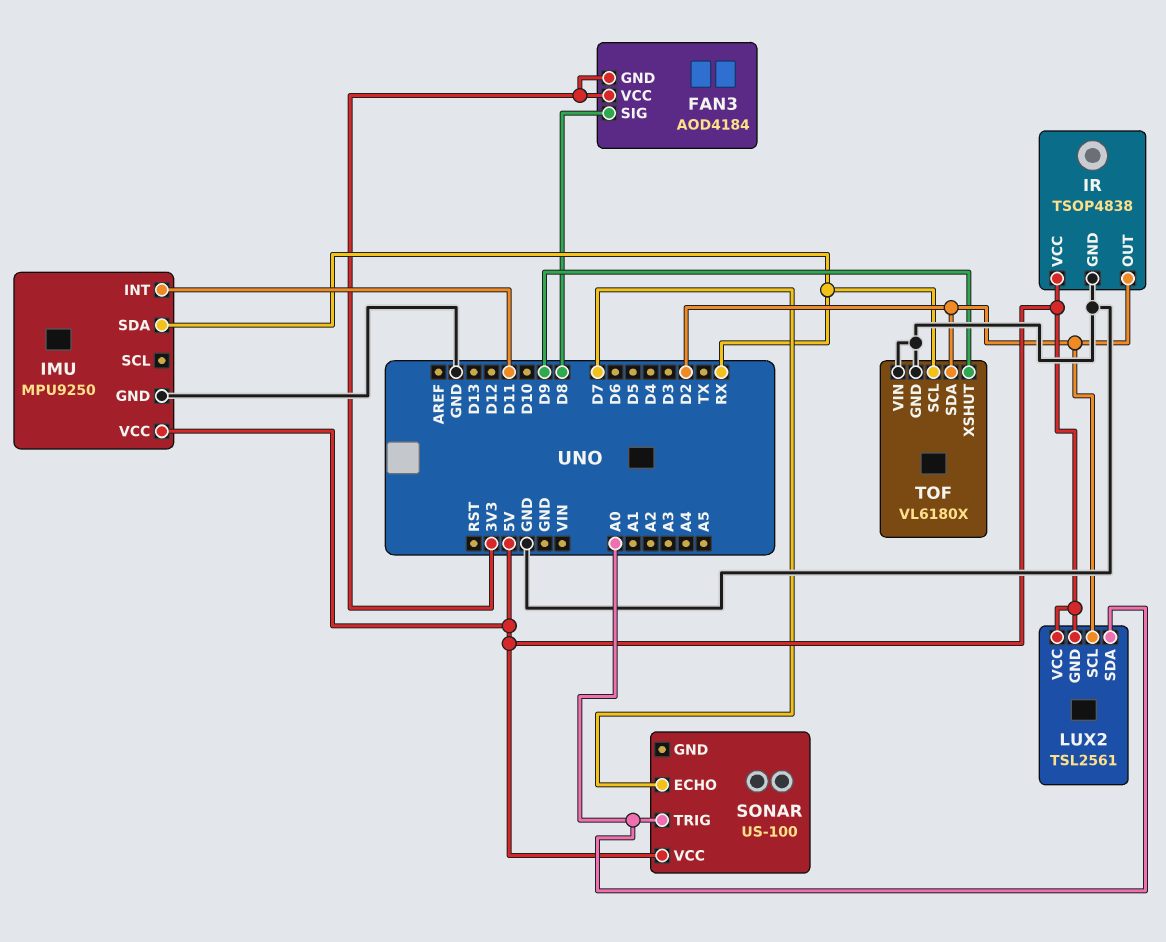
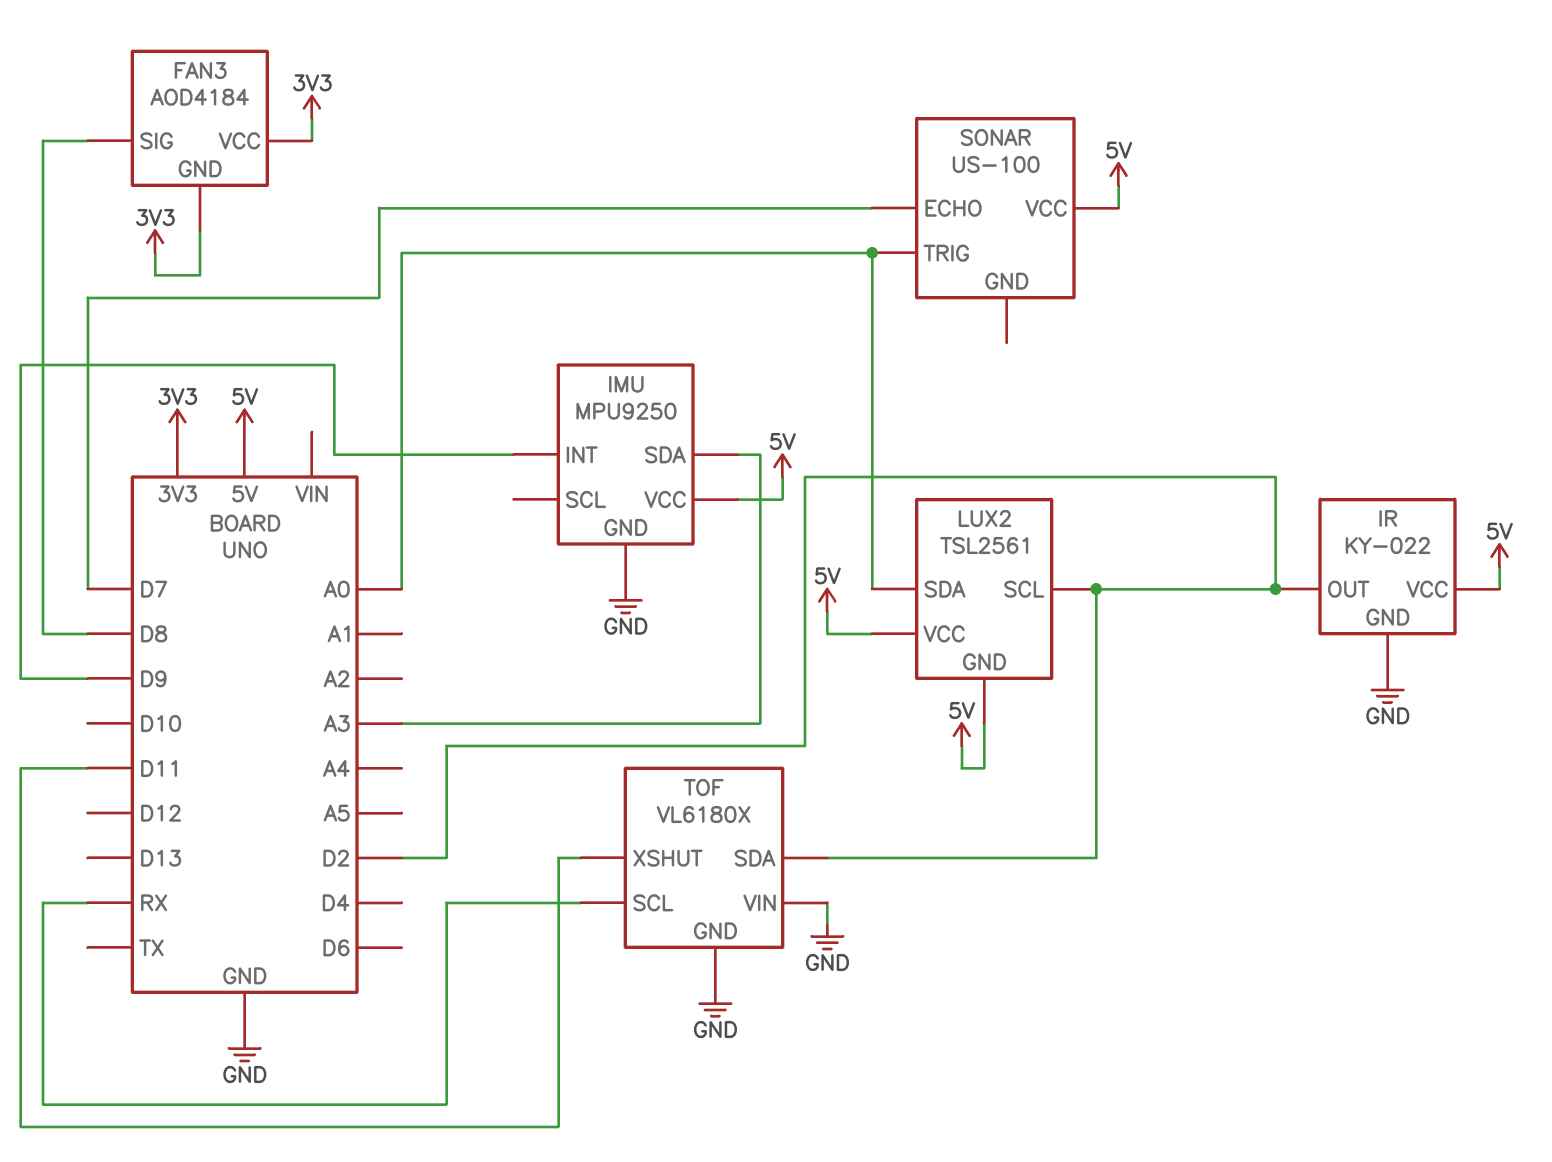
IMU pin INT: D11 -> D9
IMU pin SDA: RX -> A3
IR: TSOP4838 -> KY-022
TOF pin XSHUT: D9 -> D11

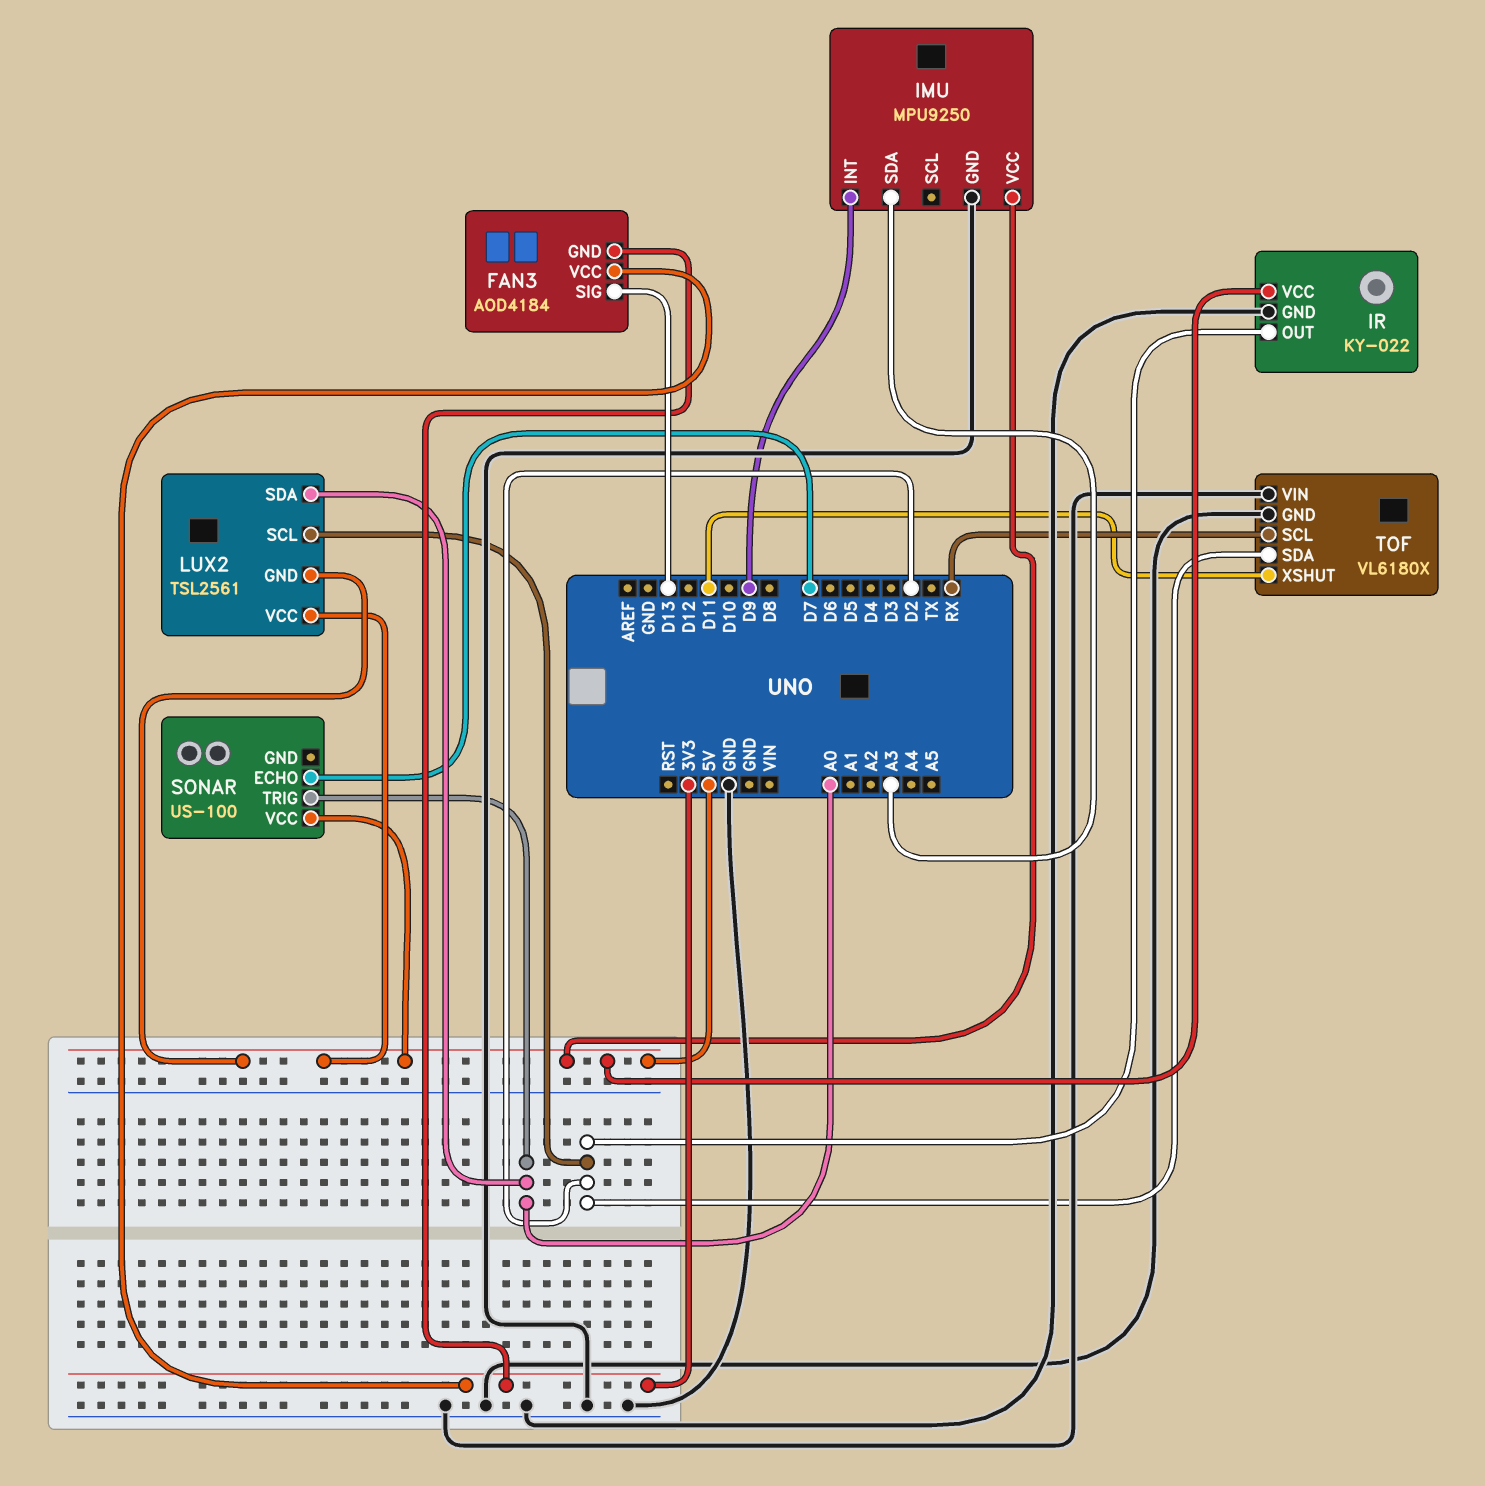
FAN3 pin SIG: D8 -> D13

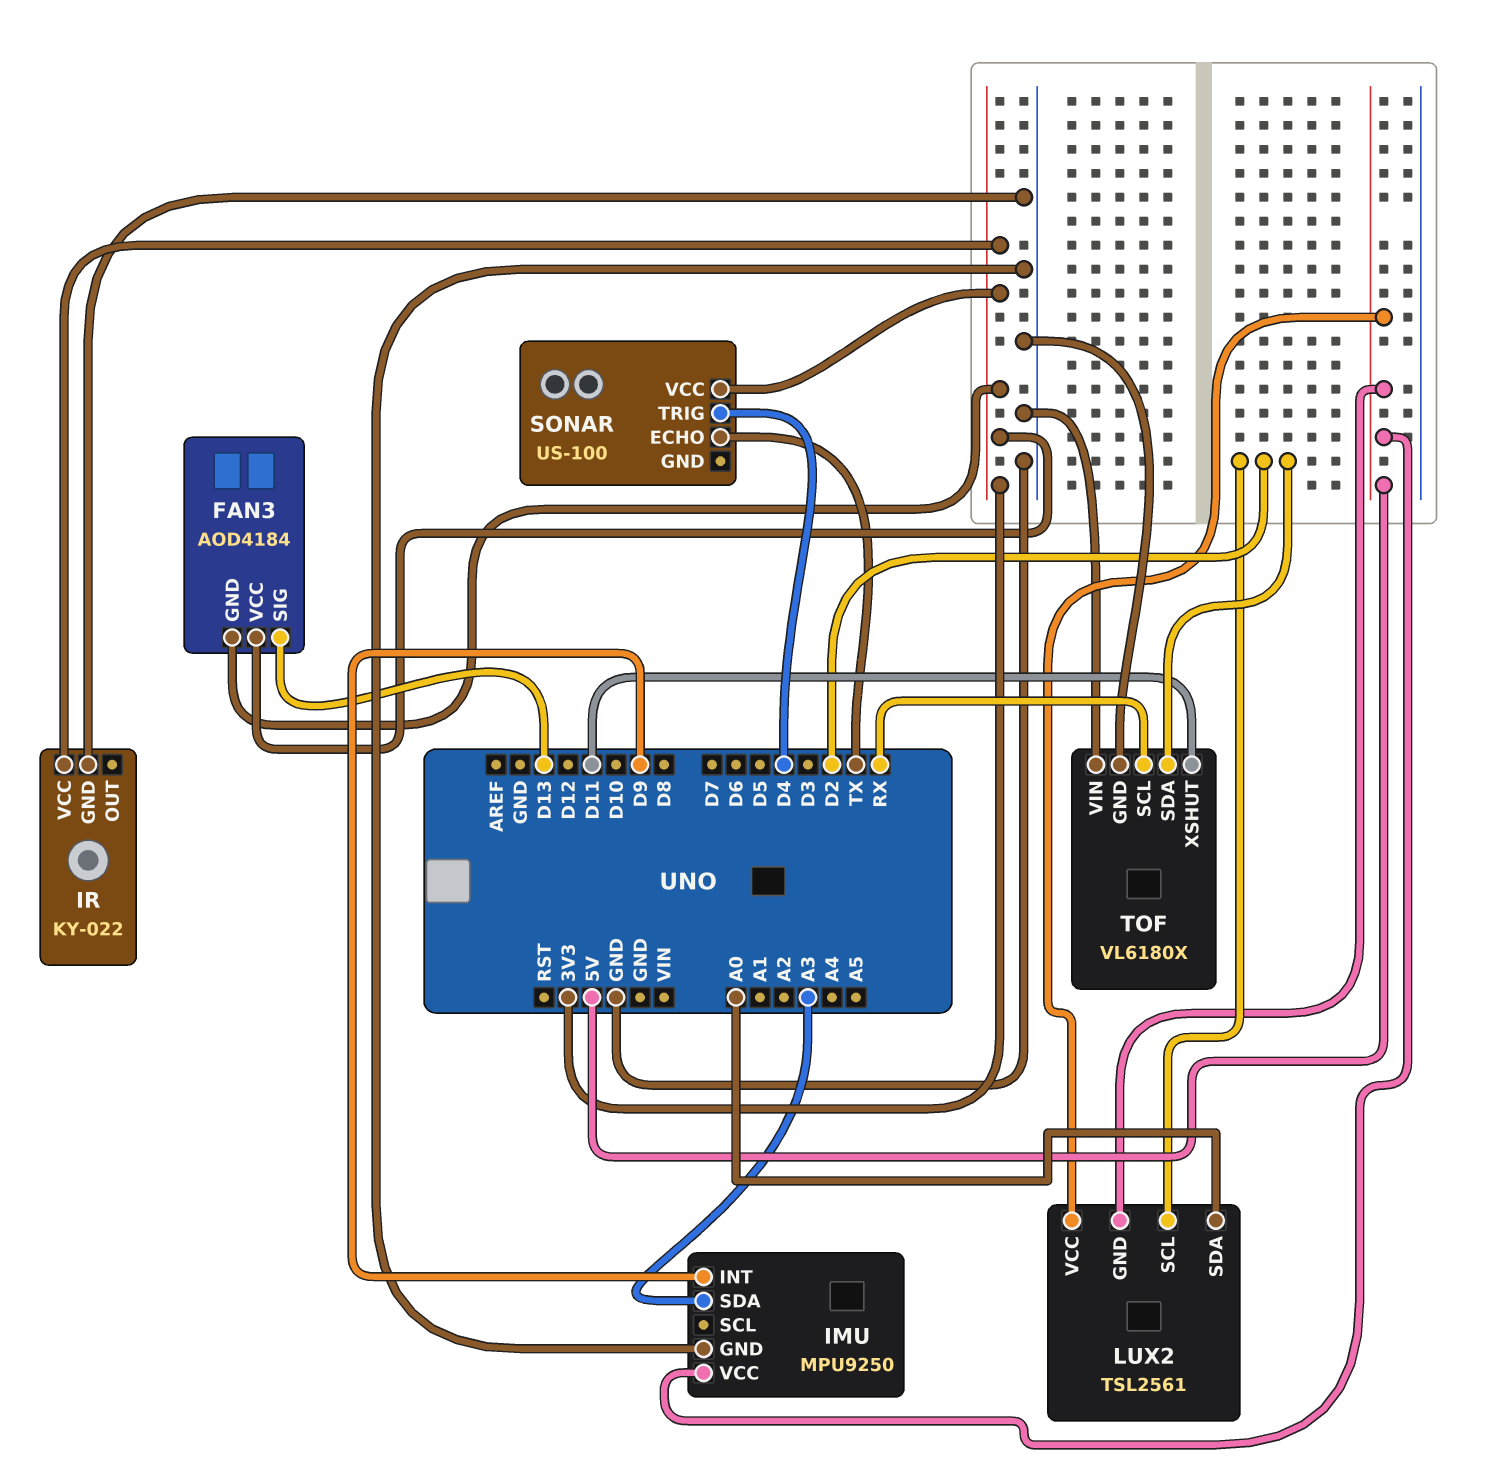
IR pin OUT: D2 -> none
IR pin VCC: 5V -> 3V3
SONAR pin ECHO: D7 -> TX
SONAR pin TRIG: A0 -> D4
SONAR pin VCC: 5V -> 3V3

